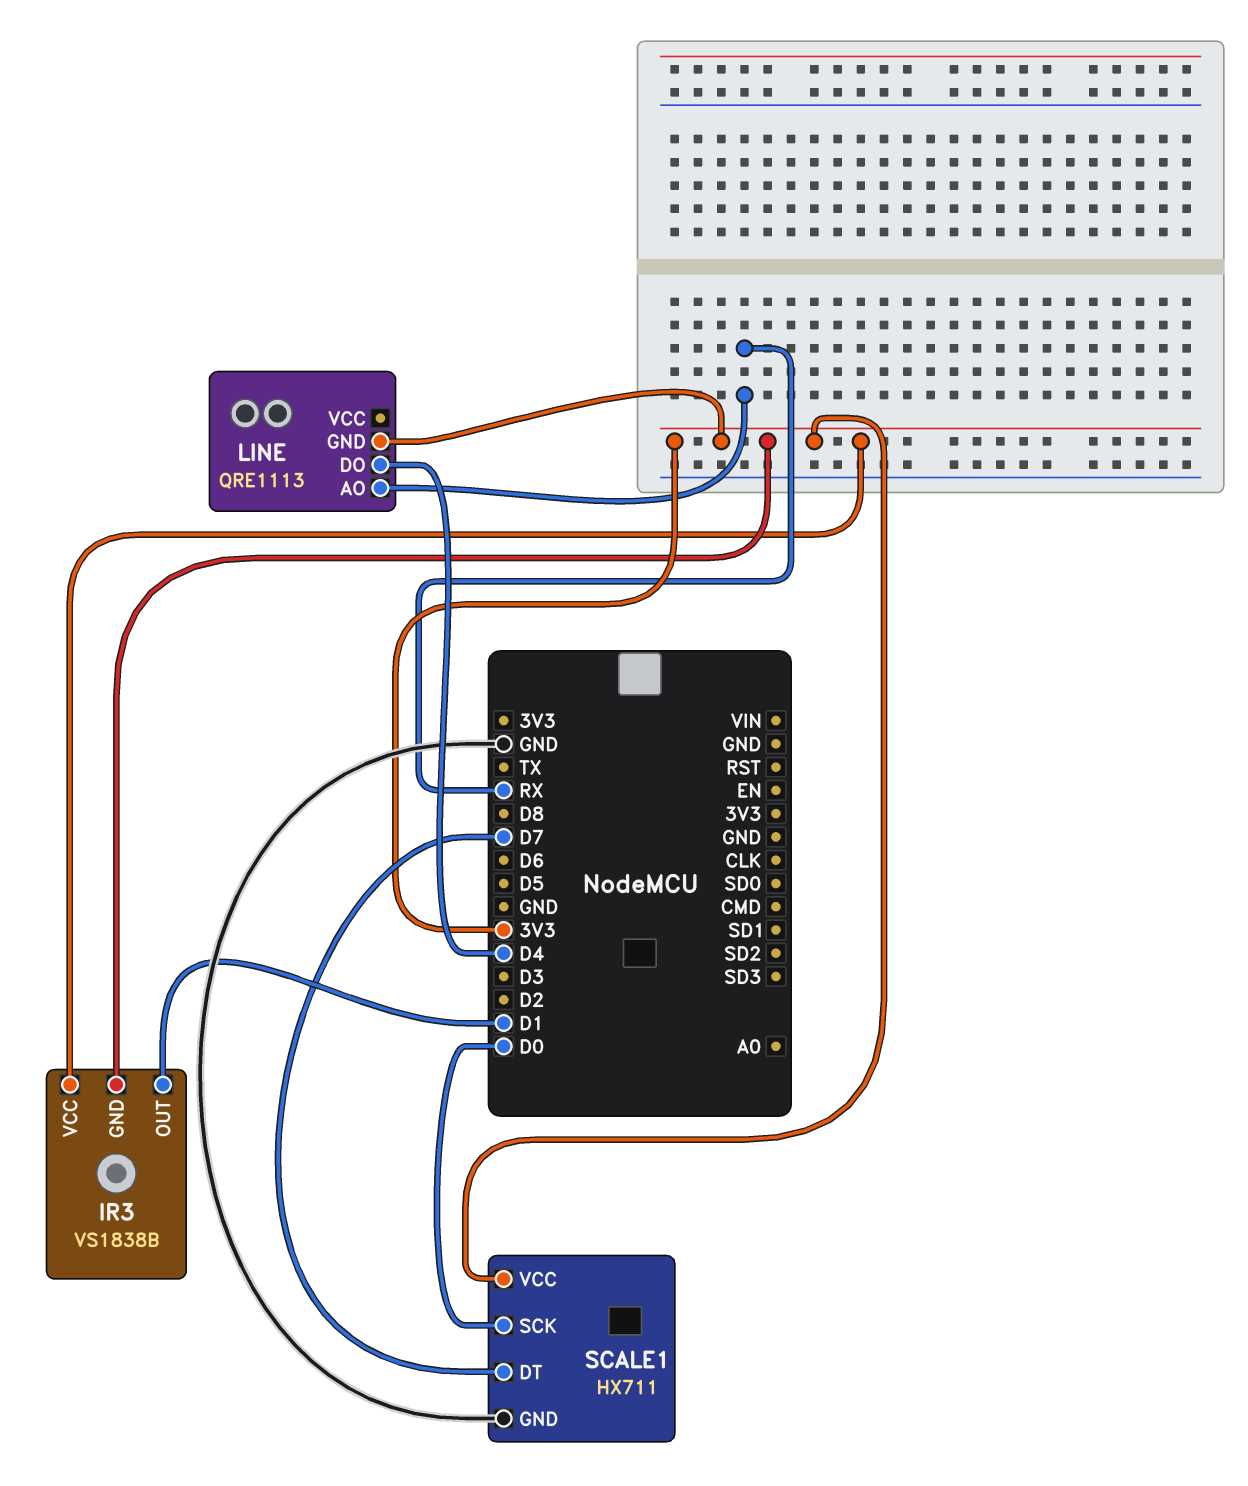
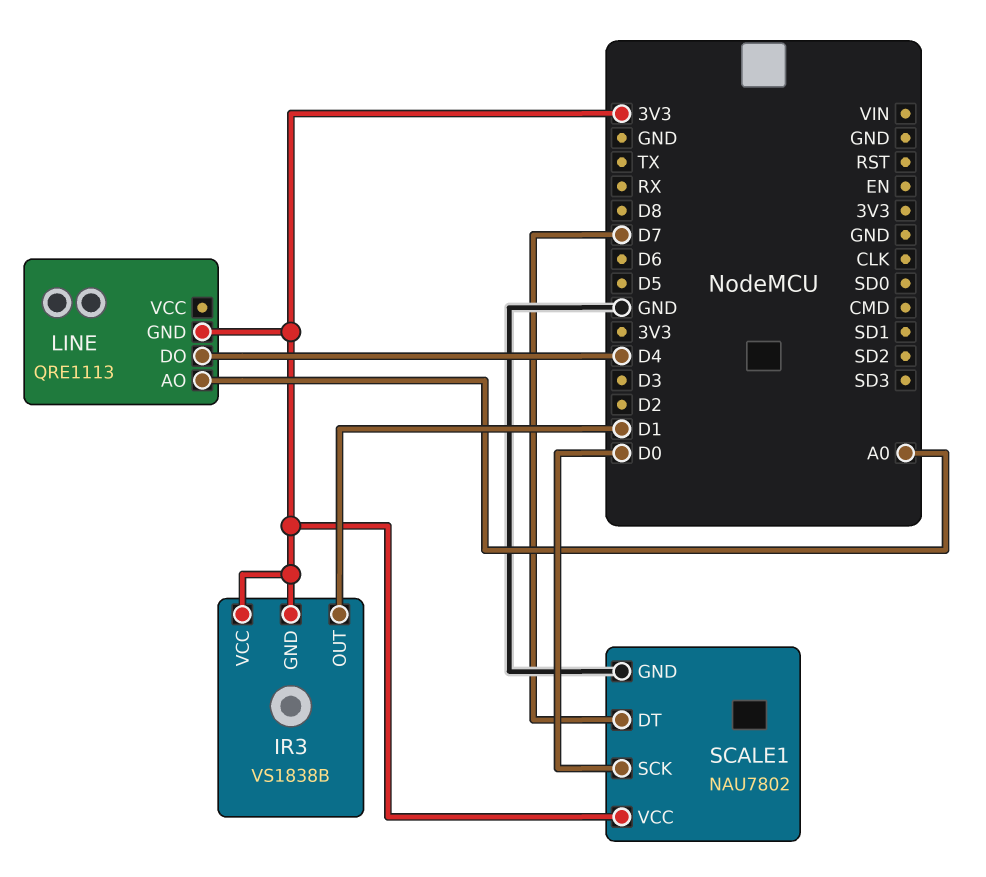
LINE pin AO: RX -> A0
SCALE1: HX711 -> NAU7802

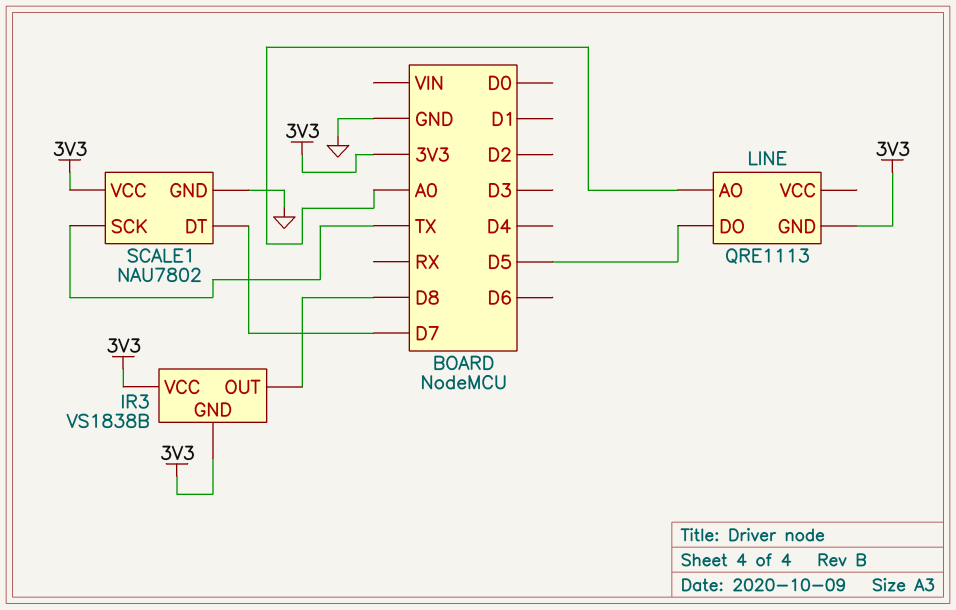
IR3 pin OUT: D1 -> D8
LINE pin DO: D4 -> D5
SCALE1 pin SCK: D0 -> TX

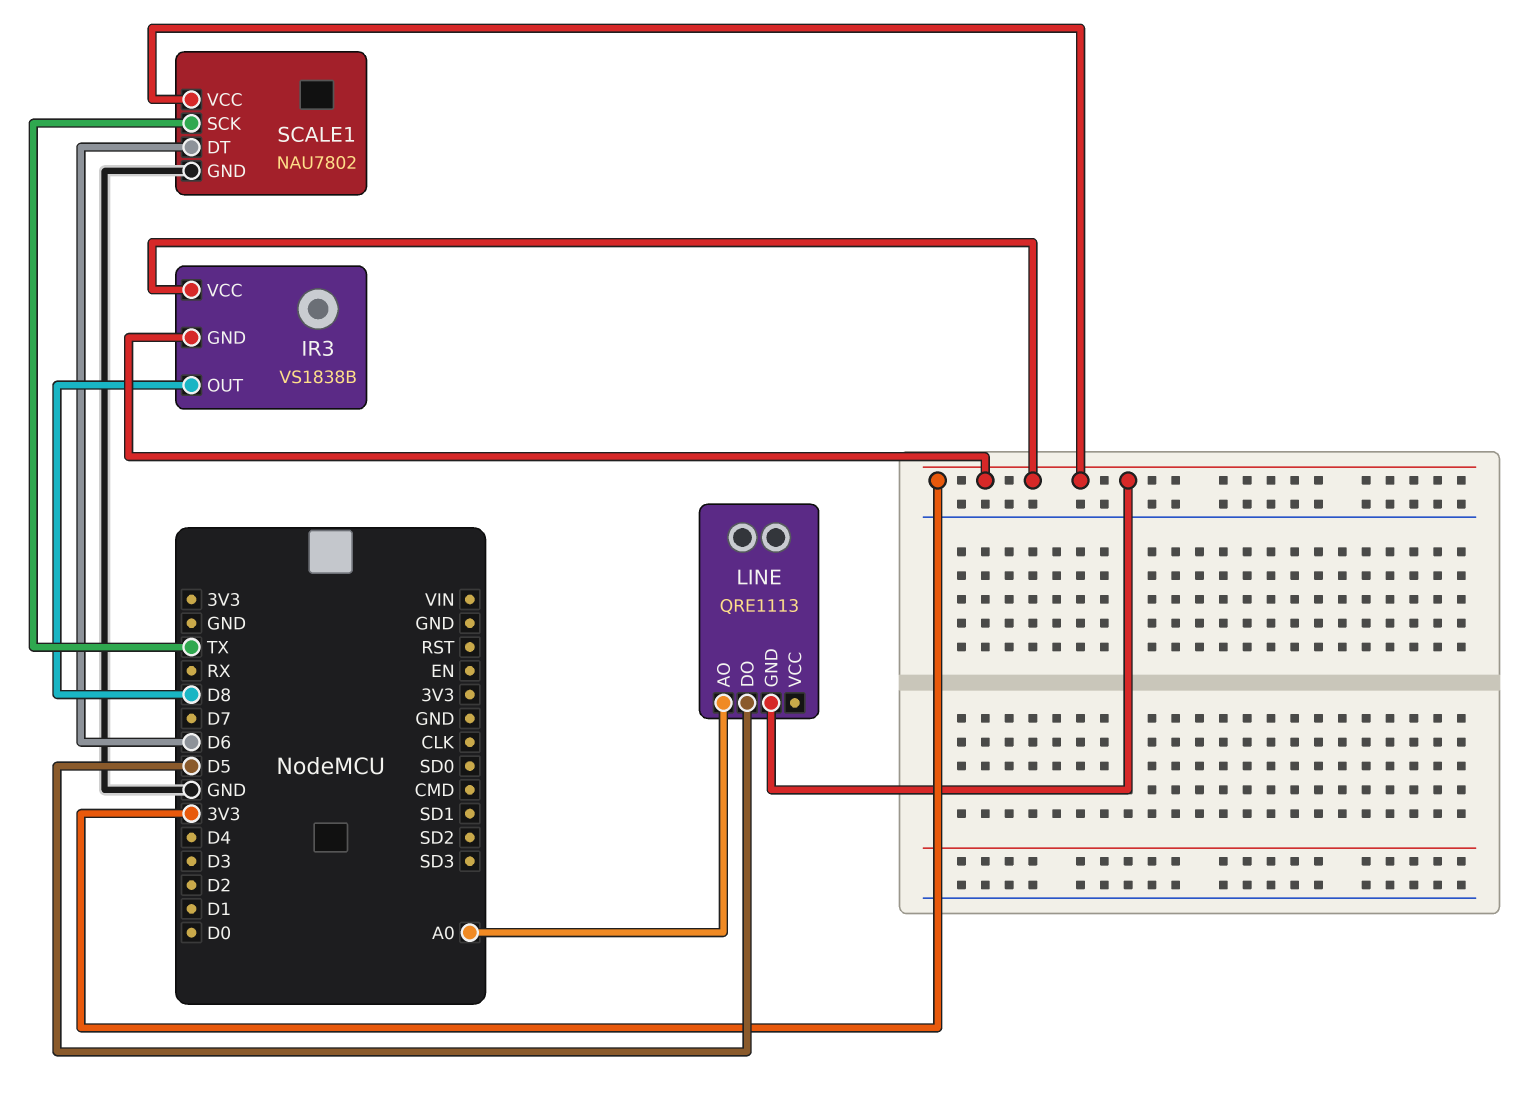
SCALE1 pin DT: D7 -> D6

